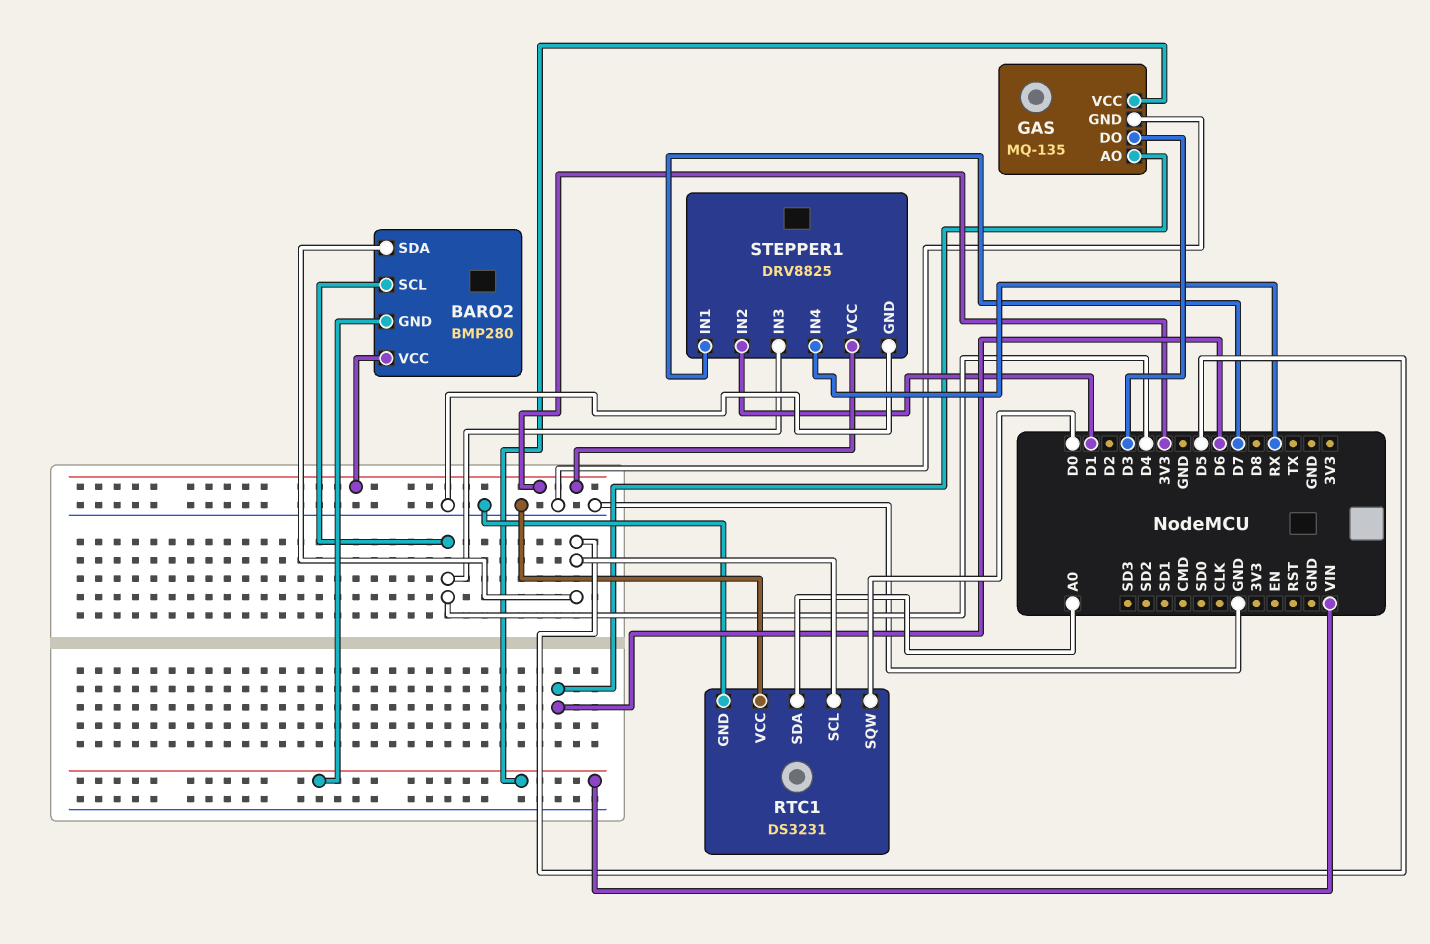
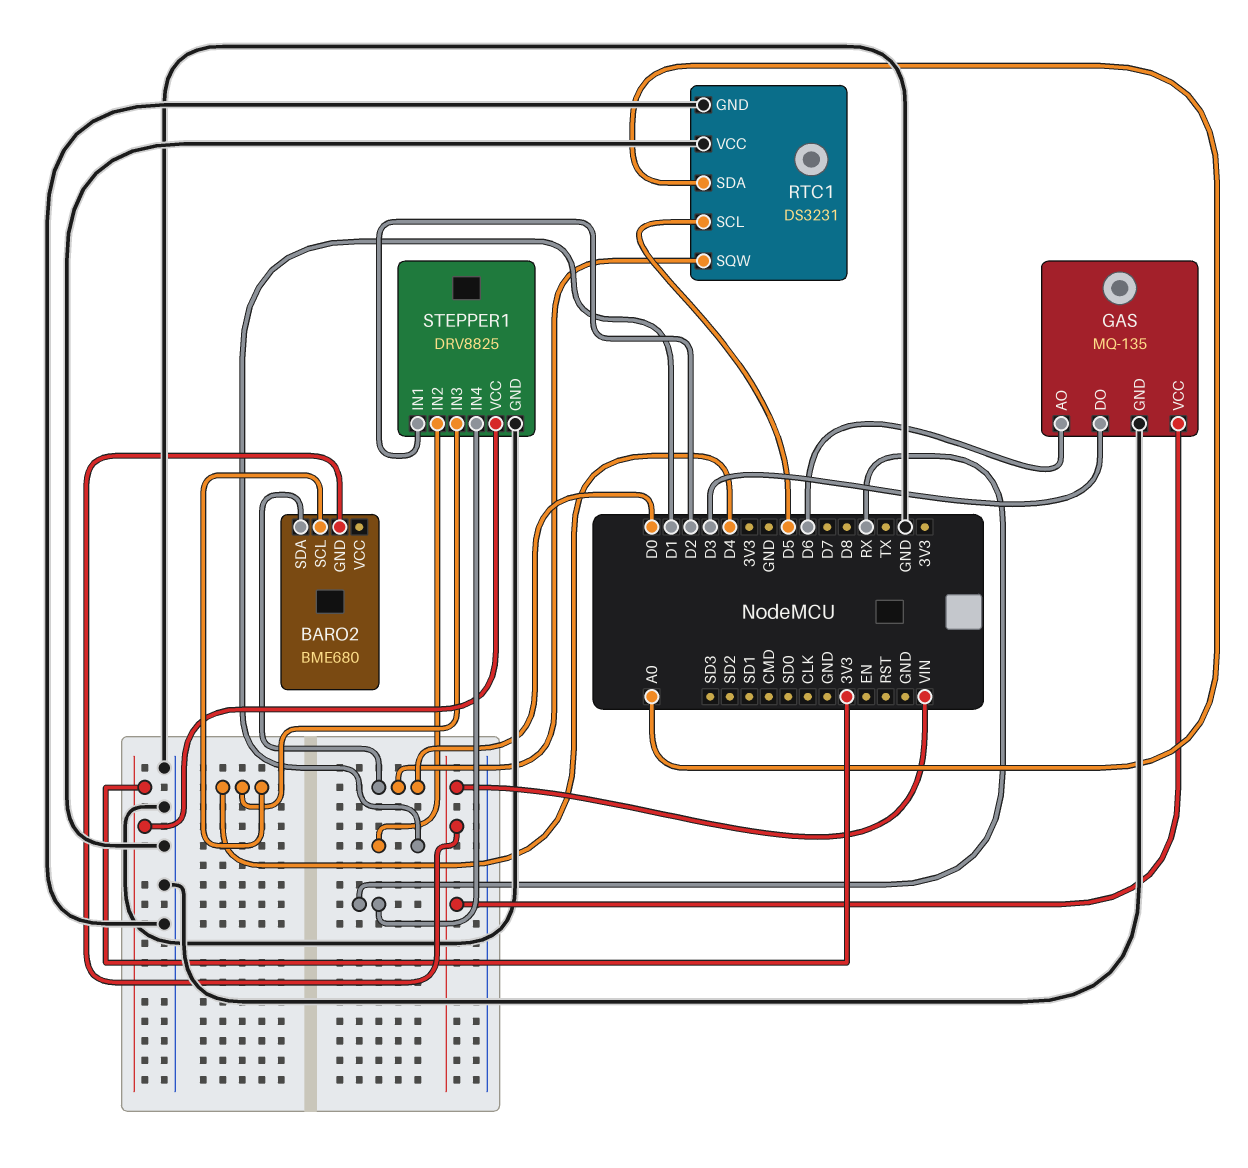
BARO2: BMP280 -> BME680
BARO2 pin SDA: D5 -> D0
BARO2 pin VCC: 3V3 -> none
STEPPER1 pin IN1: D7 -> D2

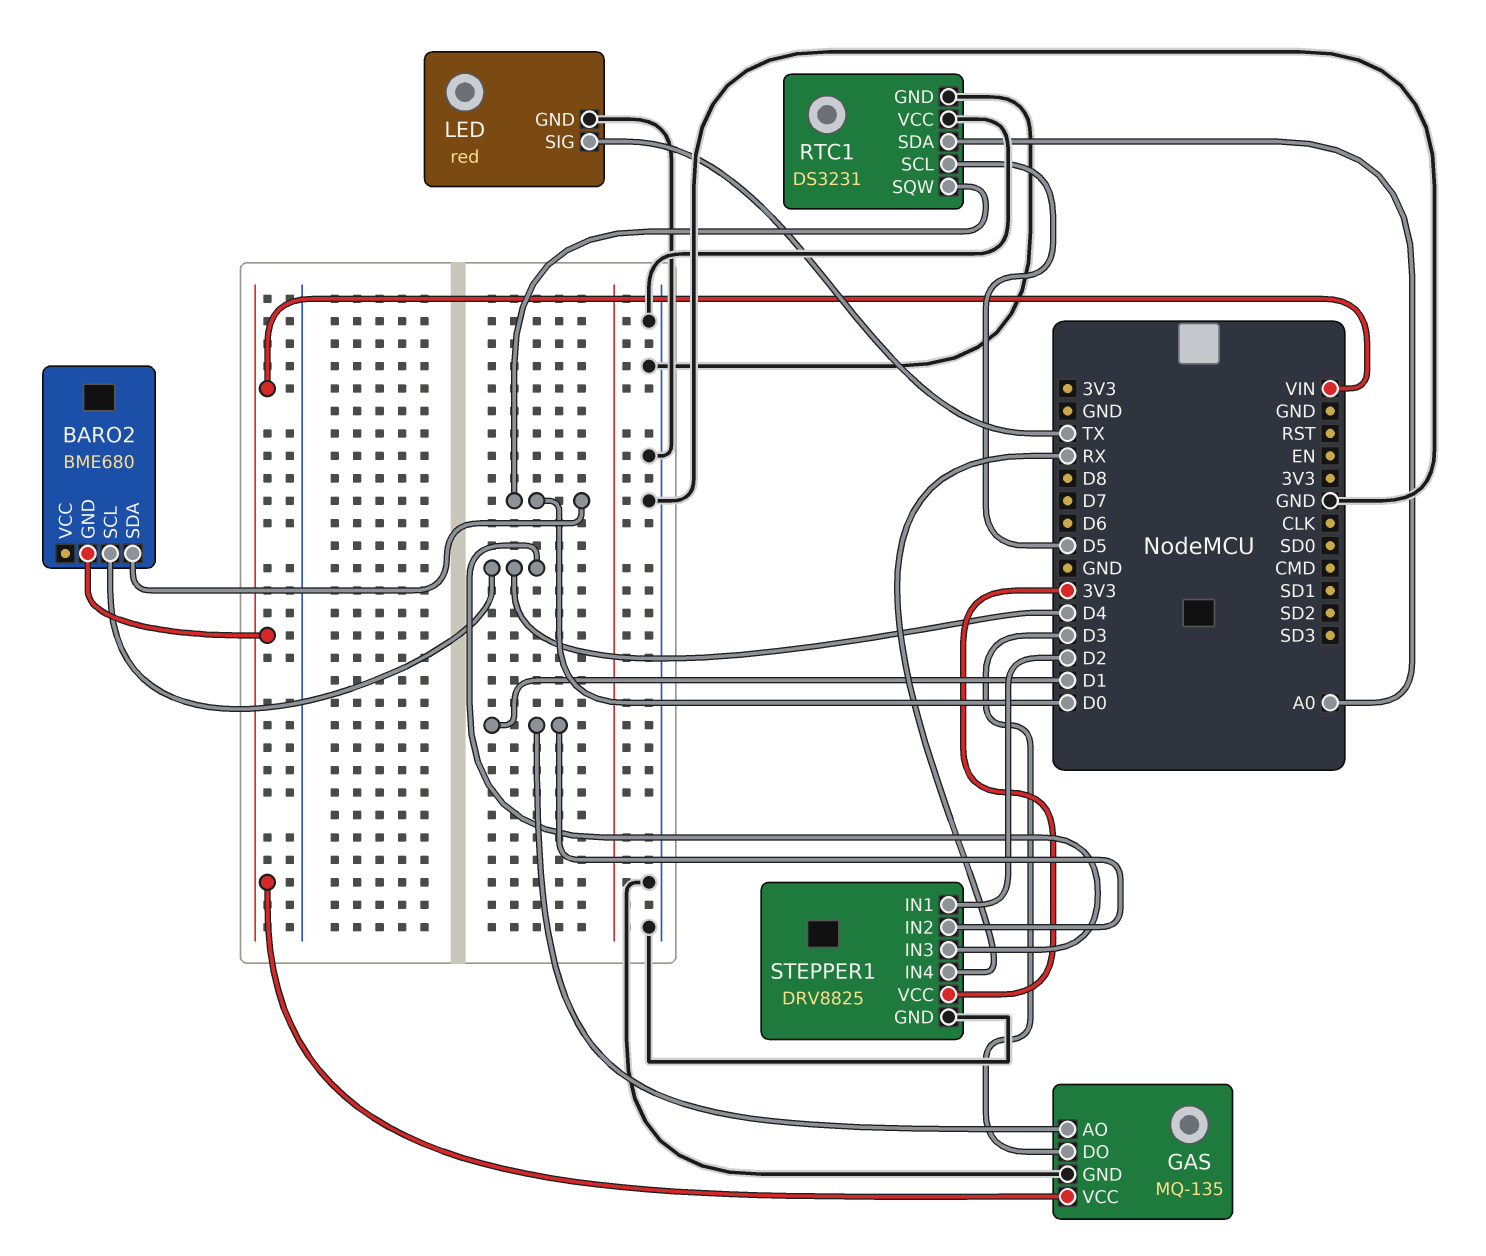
GAS pin AO: D6 -> D1
LED: none -> red
LED pin GND: none -> GND
LED pin SIG: none -> TX

